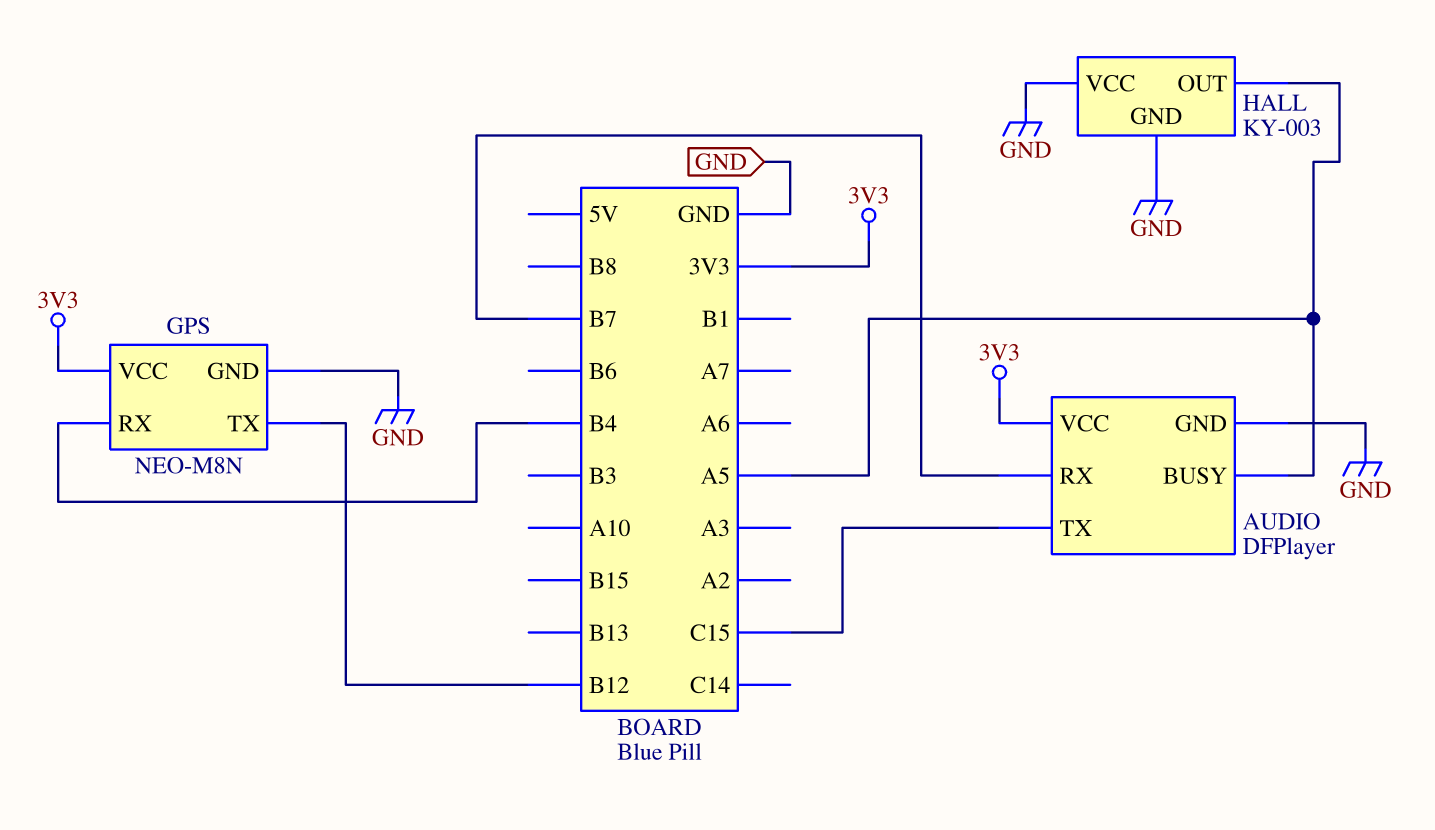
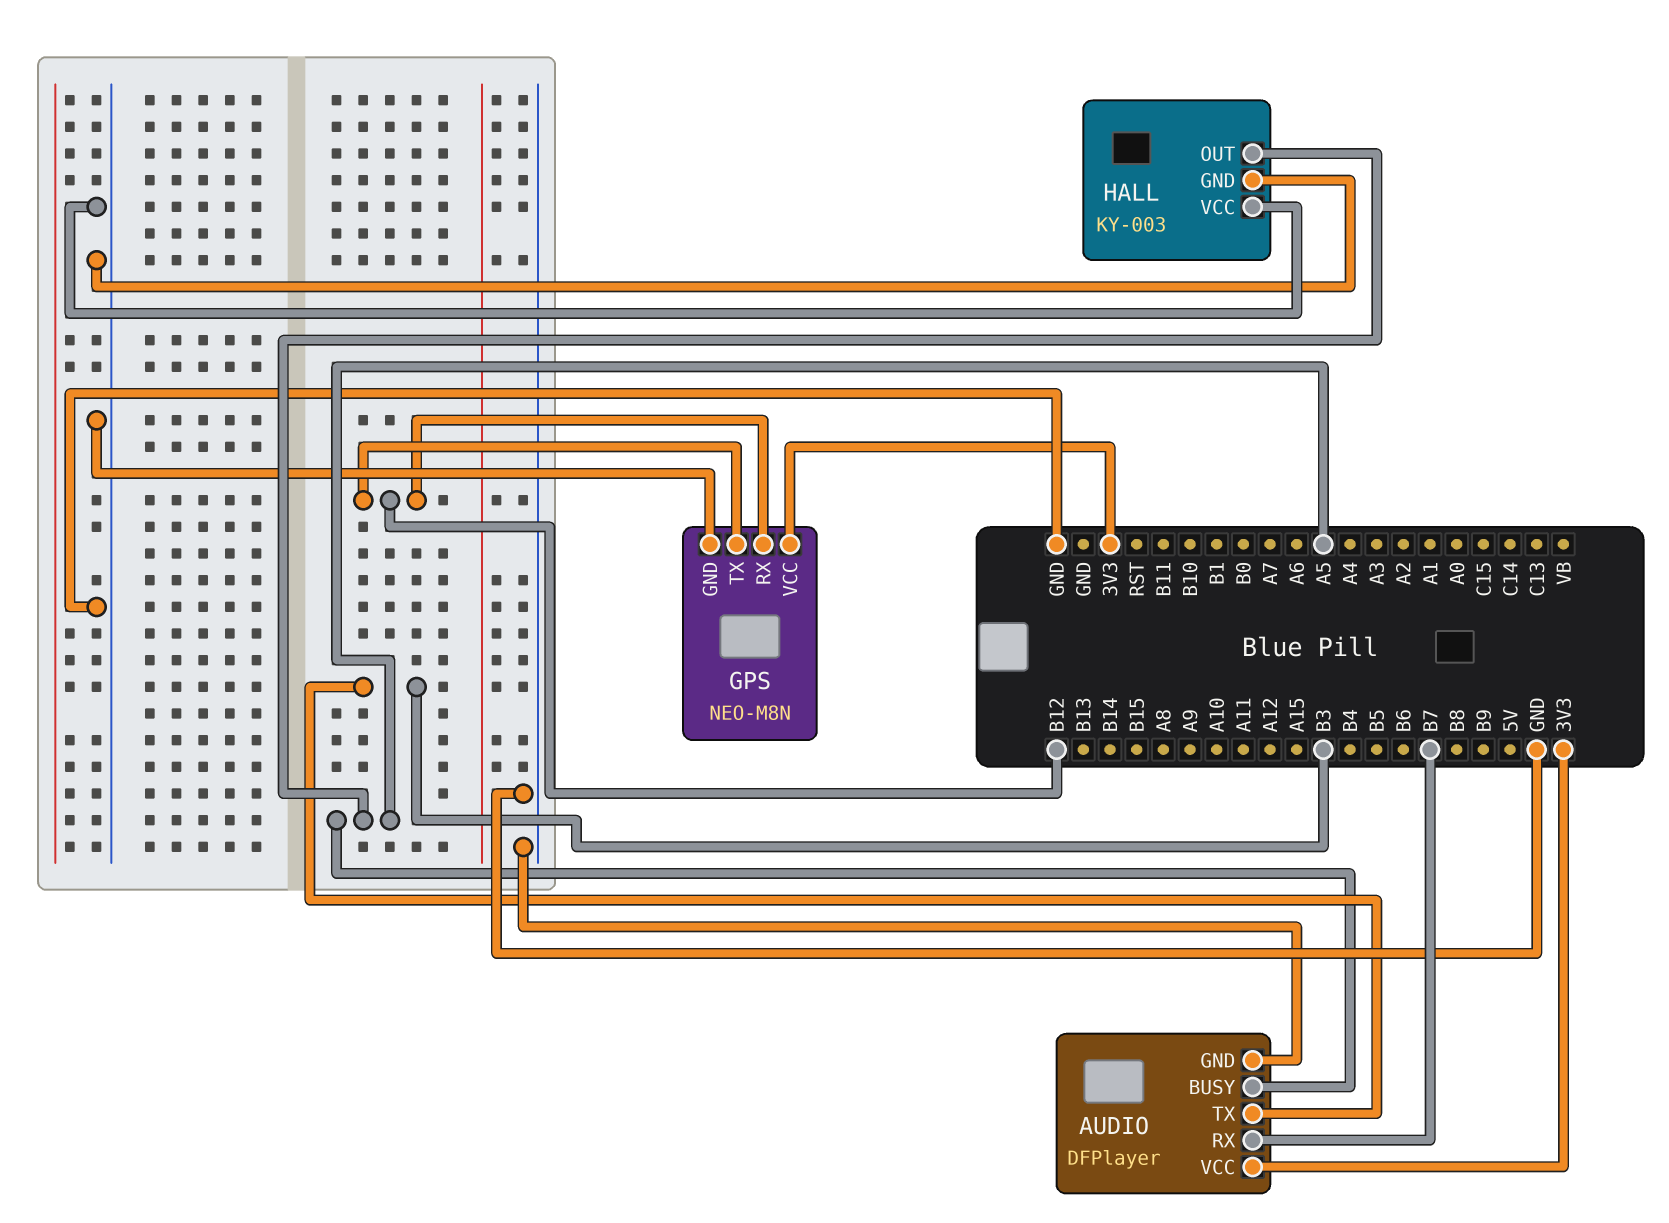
AUDIO pin TX: C15 -> B3
GPS pin RX: B4 -> B12

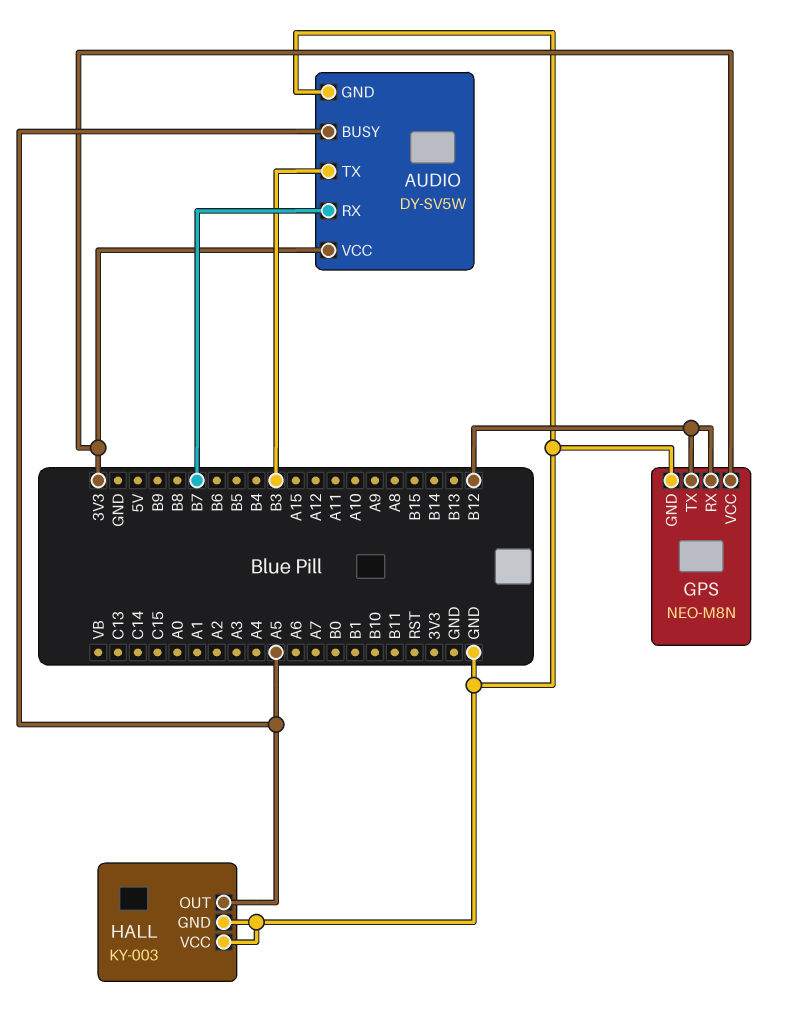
AUDIO: DFPlayer -> DY-SV5W

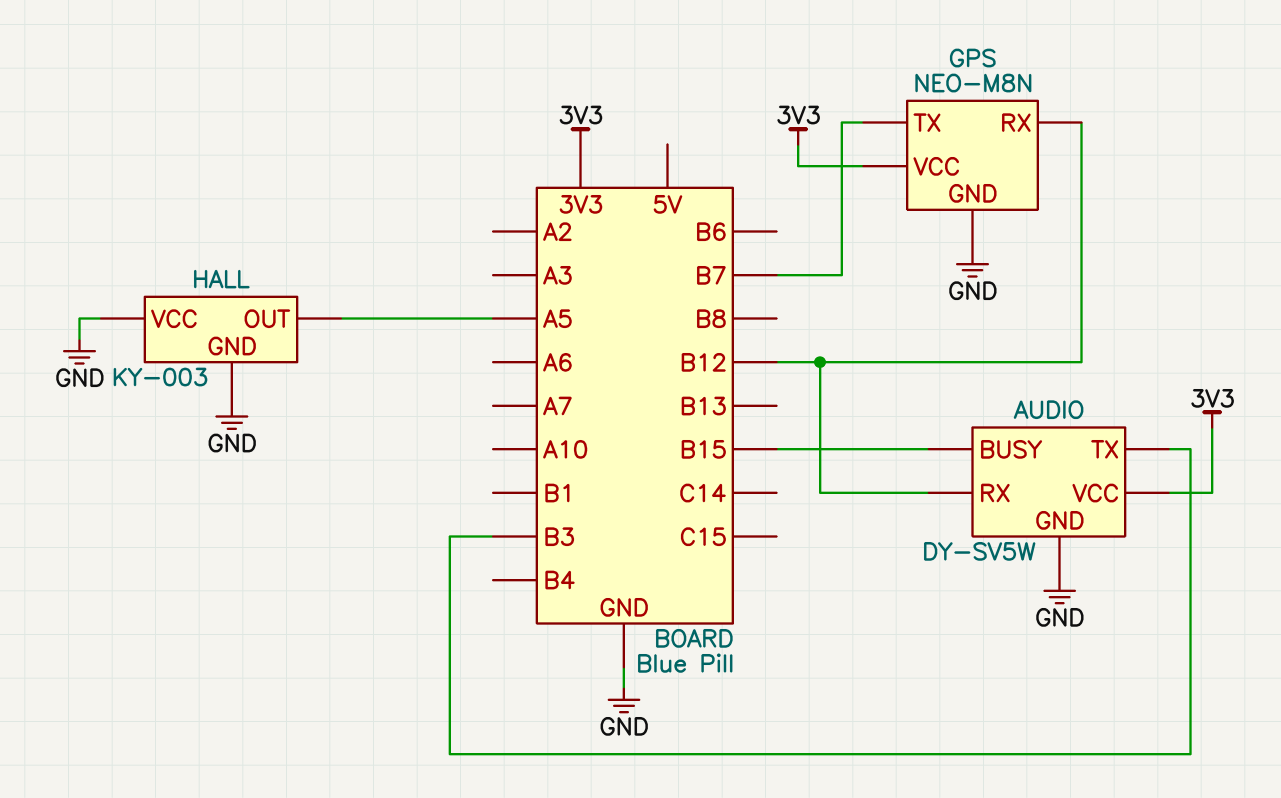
AUDIO pin BUSY: A5 -> B15
AUDIO pin RX: B7 -> B12
GPS pin TX: B12 -> B7

